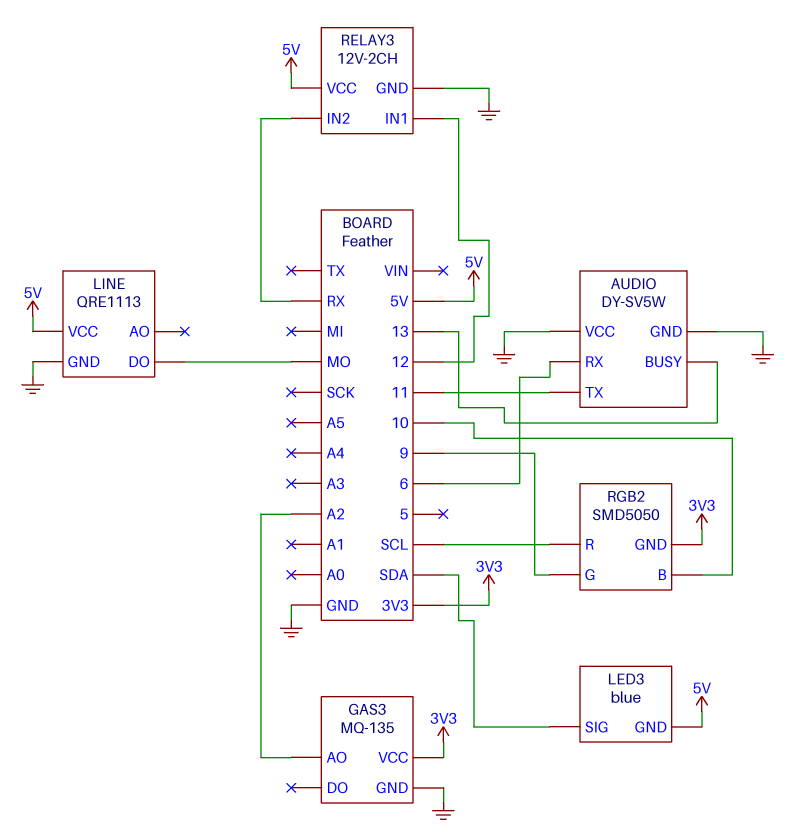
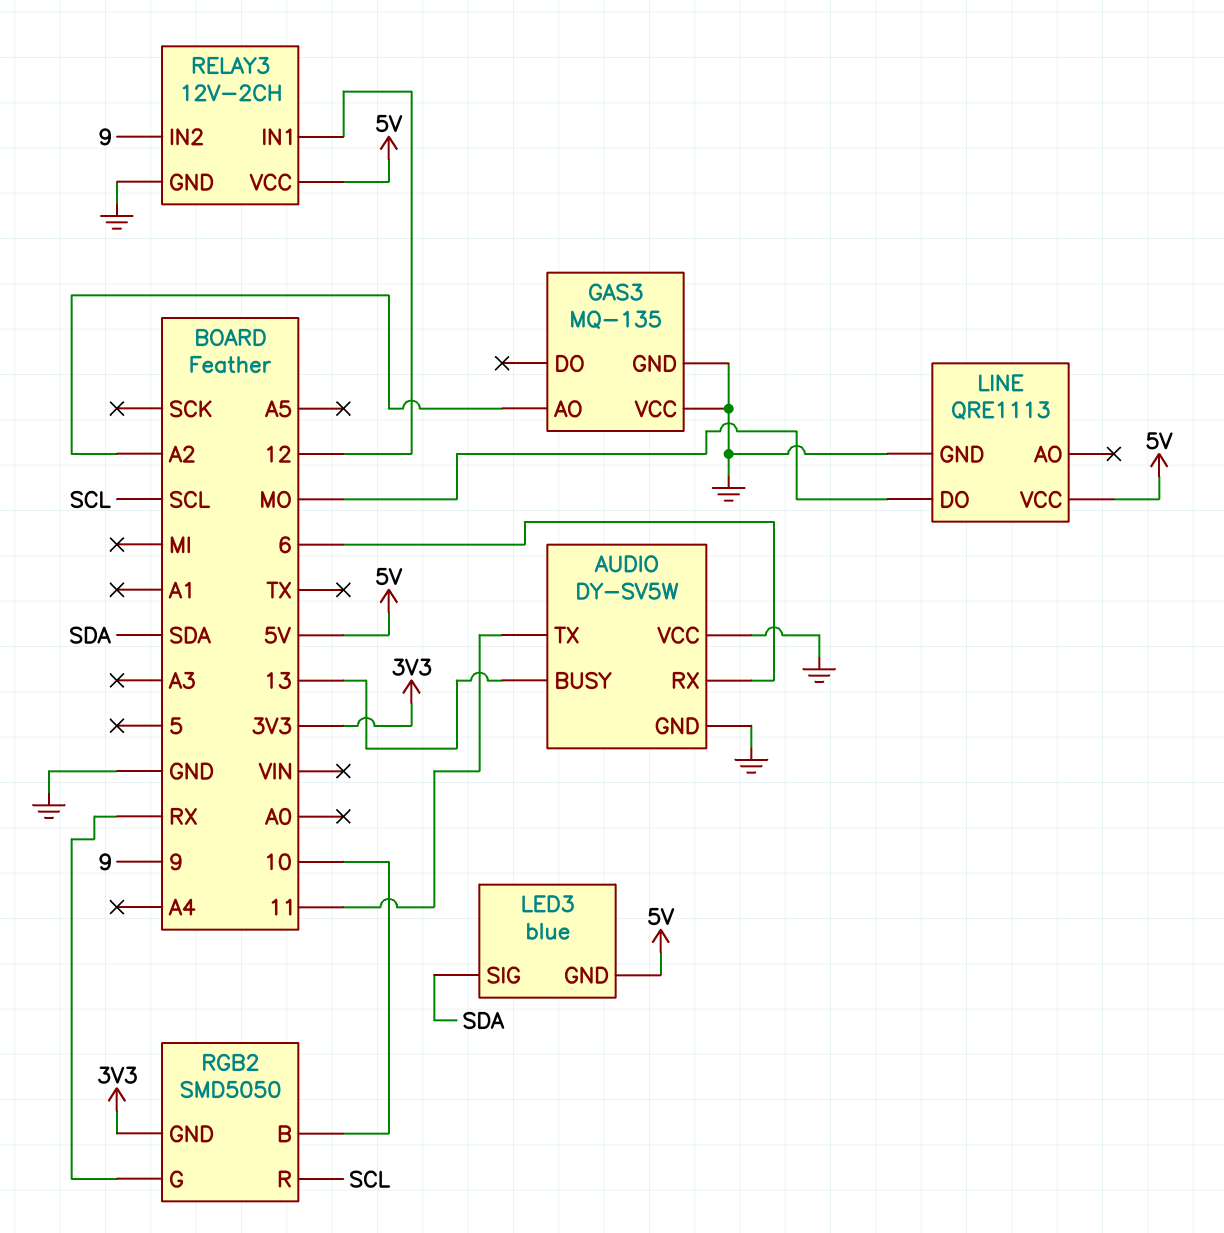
GAS3 pin VCC: 3V3 -> GND
RELAY3 pin IN2: RX -> 9
RGB2 pin G: 9 -> RX

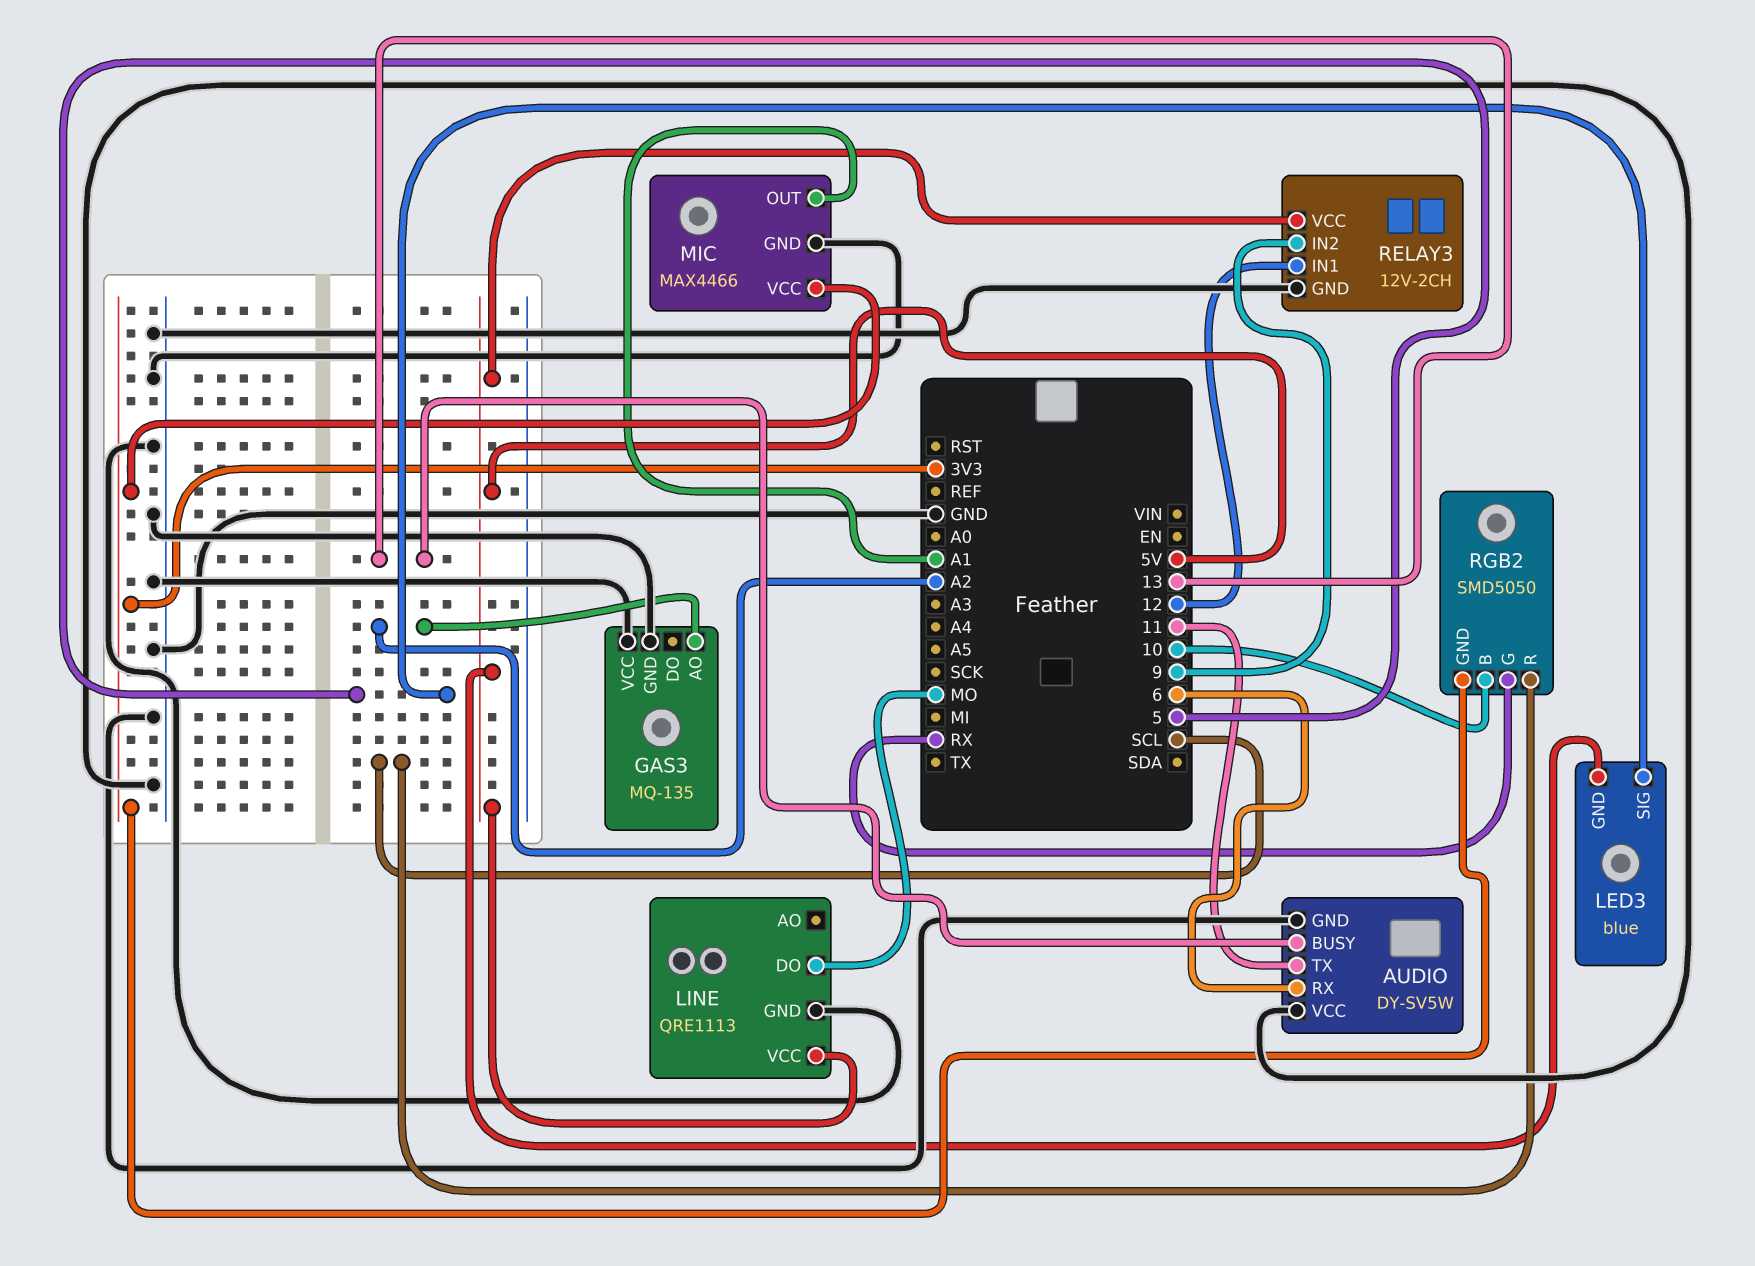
LED3 pin SIG: SDA -> 5
MIC: none -> MAX4466
MIC pin GND: none -> GND
MIC pin OUT: none -> A1
MIC pin VCC: none -> 3V3

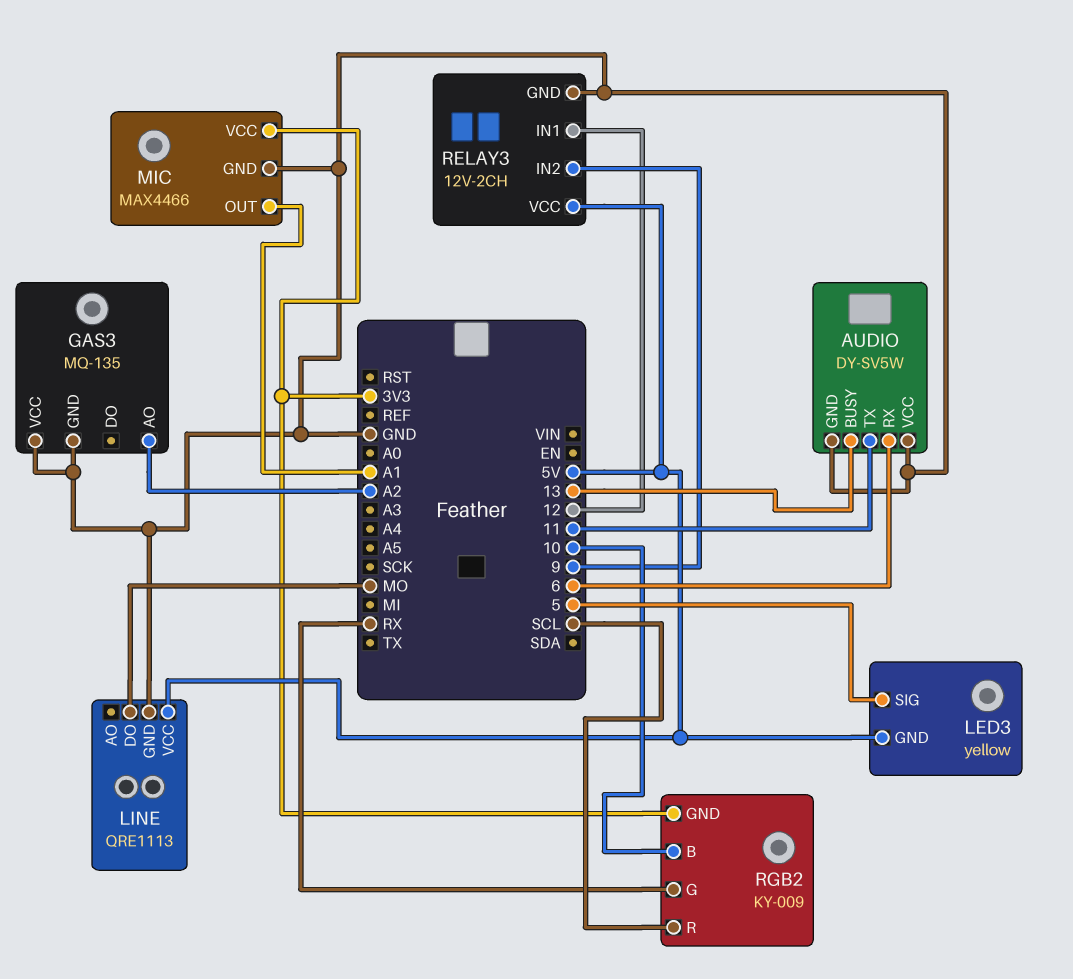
LED3: blue -> yellow
RGB2: SMD5050 -> KY-009

